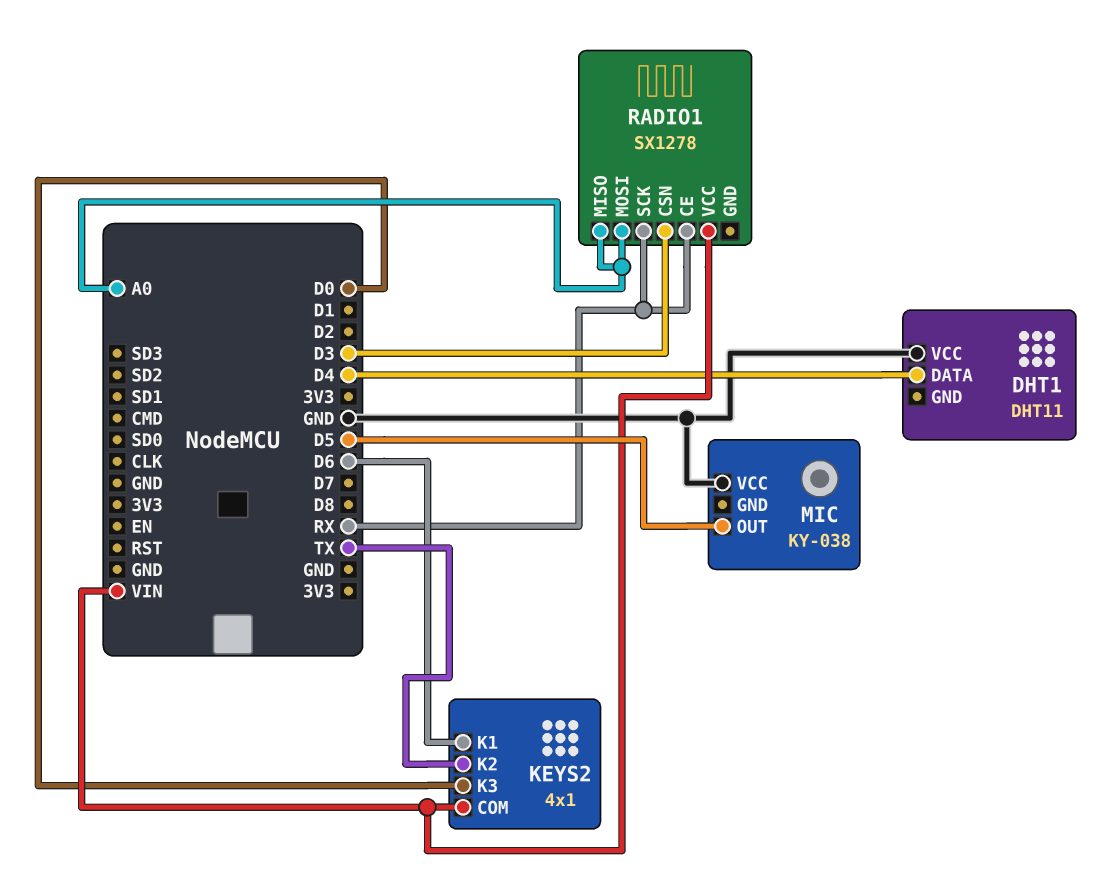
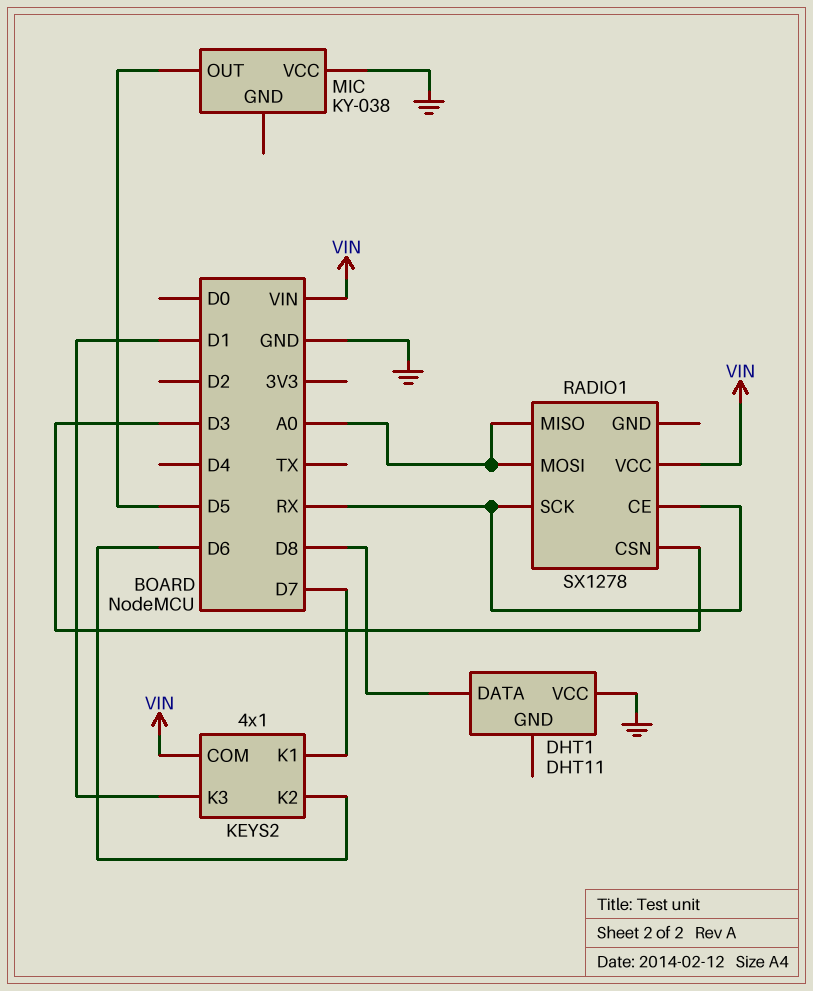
DHT1 pin DATA: D4 -> D8
KEYS2 pin K1: D6 -> D7
KEYS2 pin K2: TX -> D6
KEYS2 pin K3: D0 -> D1

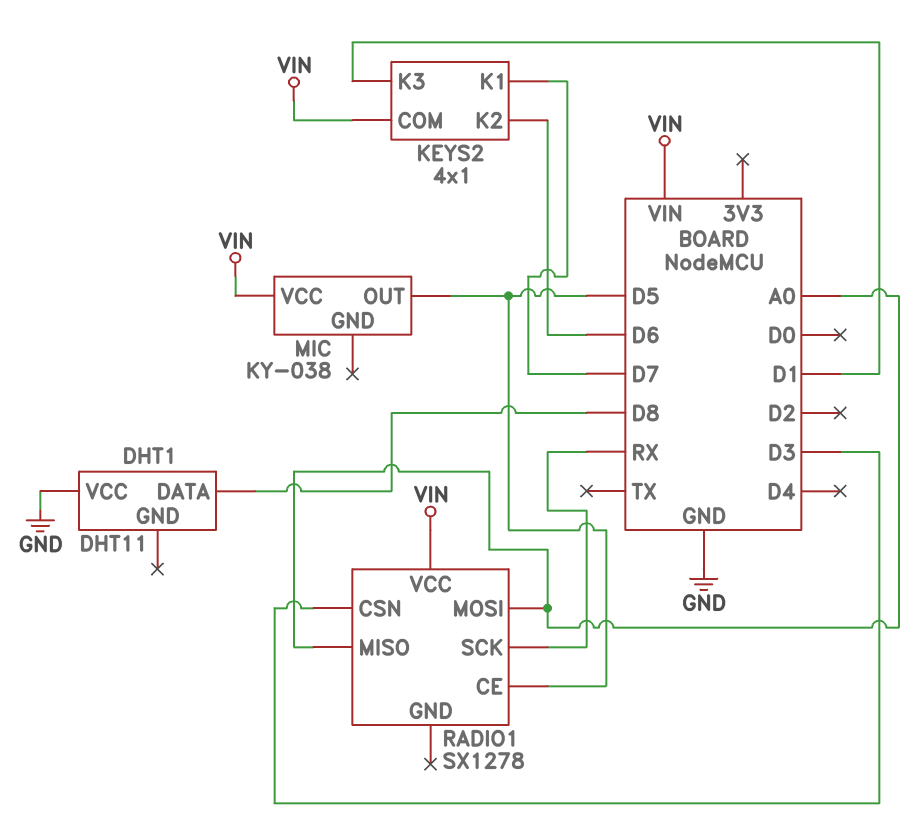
MIC pin VCC: GND -> VIN
RADIO1 pin CE: RX -> D5

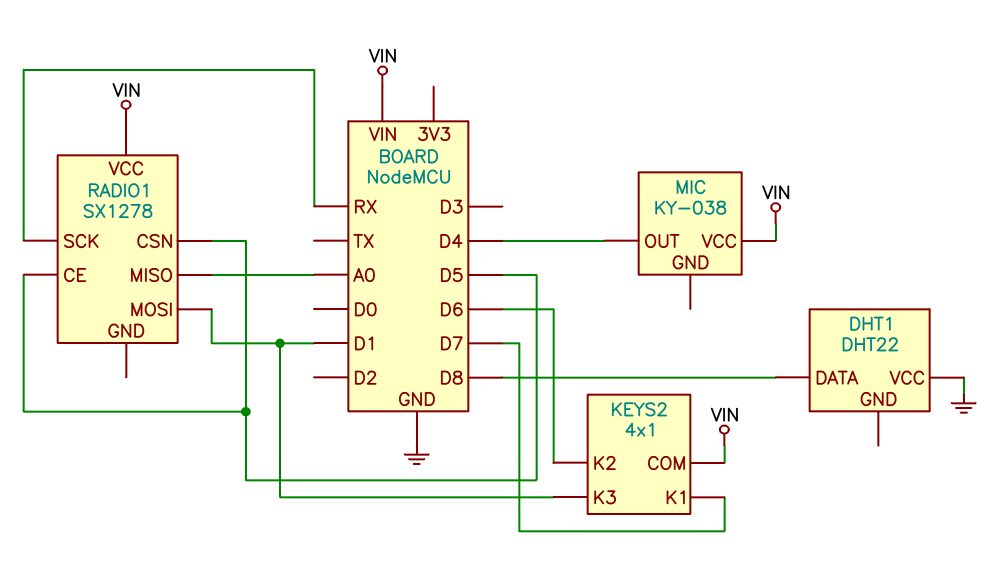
DHT1: DHT11 -> DHT22
MIC pin OUT: D5 -> D4
RADIO1 pin CSN: D3 -> D5
RADIO1 pin MOSI: A0 -> D1

